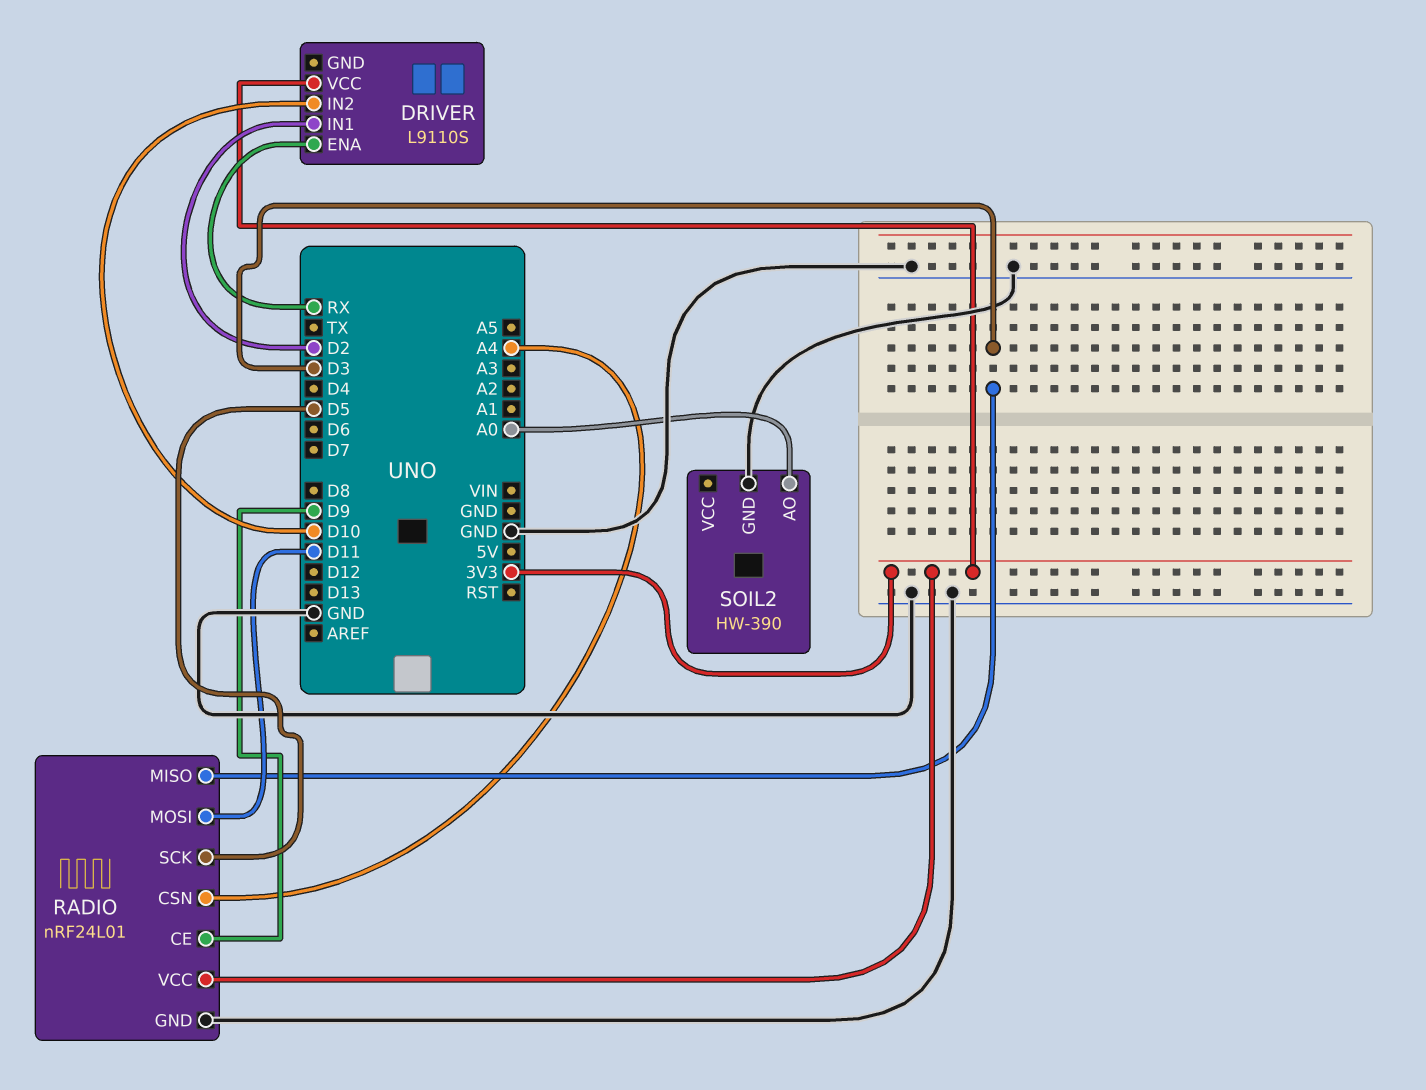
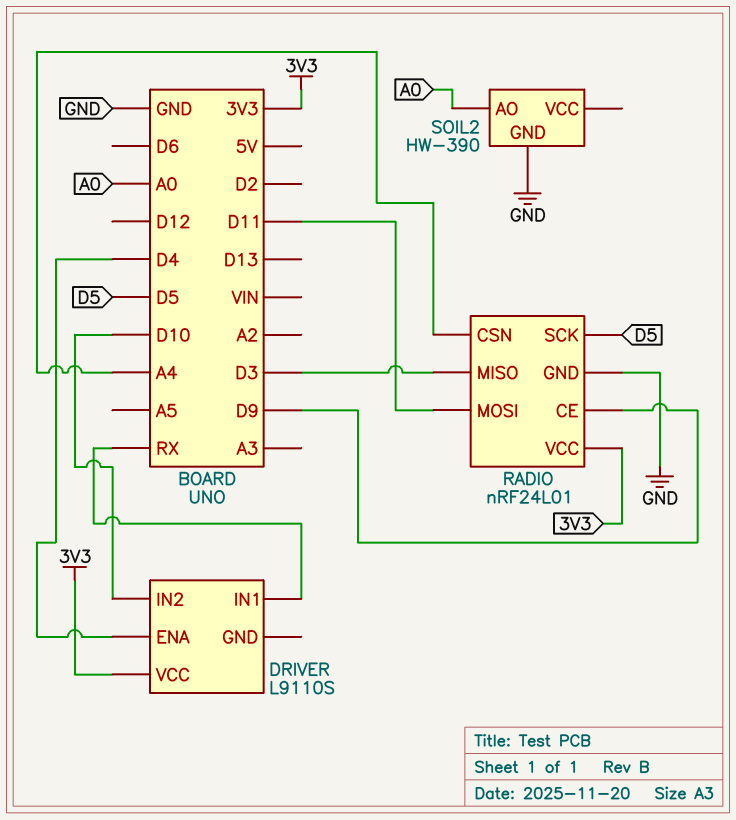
DRIVER pin ENA: RX -> D4
DRIVER pin IN1: D2 -> RX

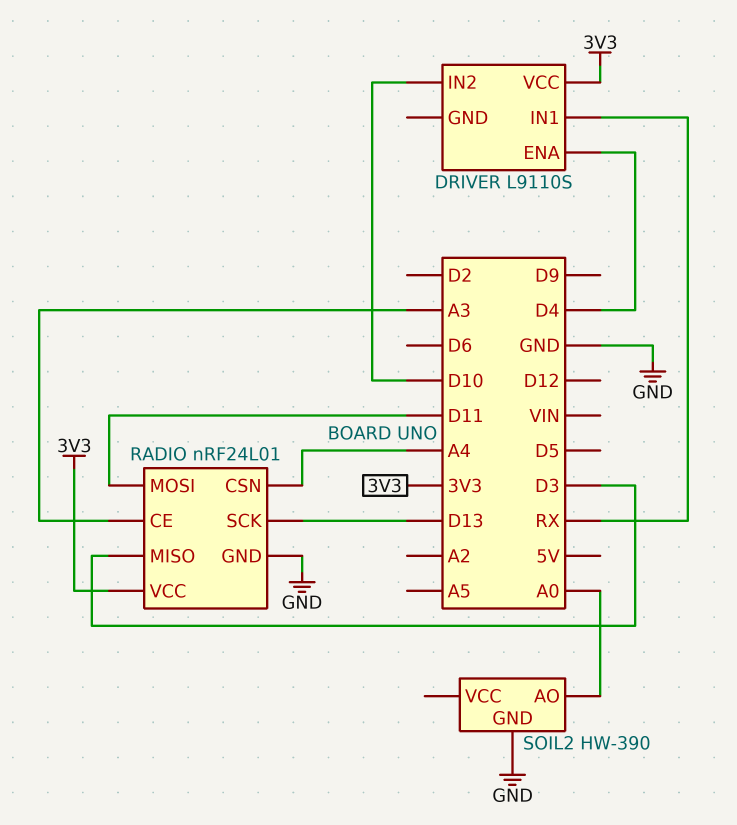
RADIO pin CE: D9 -> A3
RADIO pin SCK: D5 -> D13

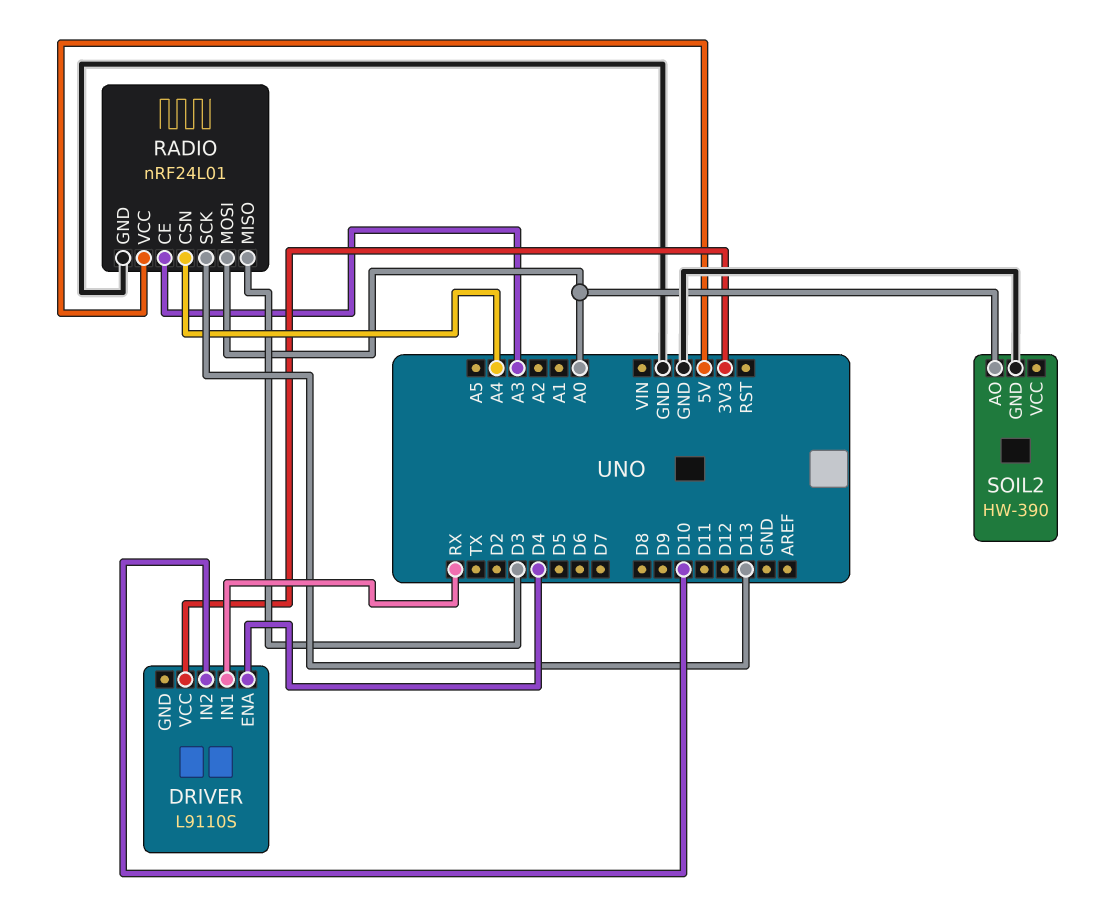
RADIO pin MOSI: D11 -> A0
RADIO pin VCC: 3V3 -> 5V

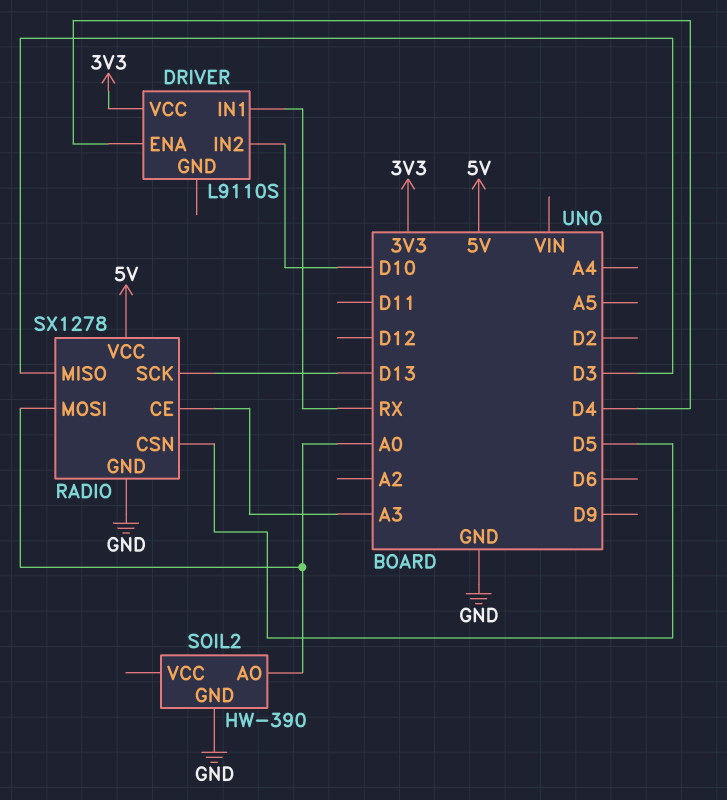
RADIO: nRF24L01 -> SX1278
RADIO pin CSN: A4 -> D5

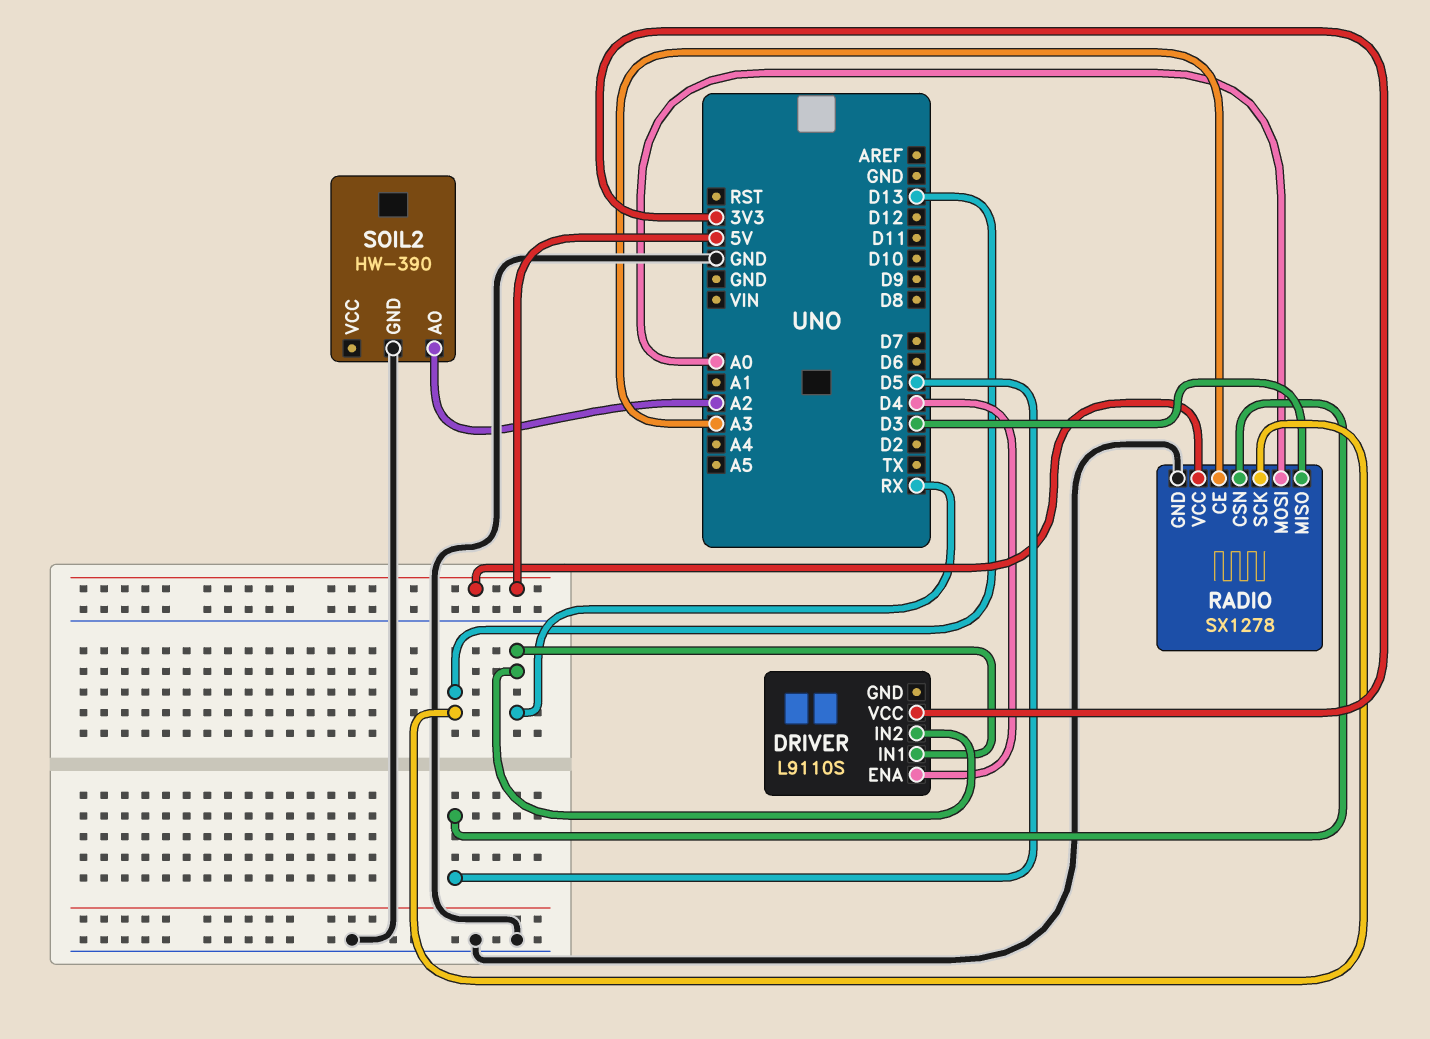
DRIVER pin IN2: D10 -> RX
SOIL2 pin AO: A0 -> A2

